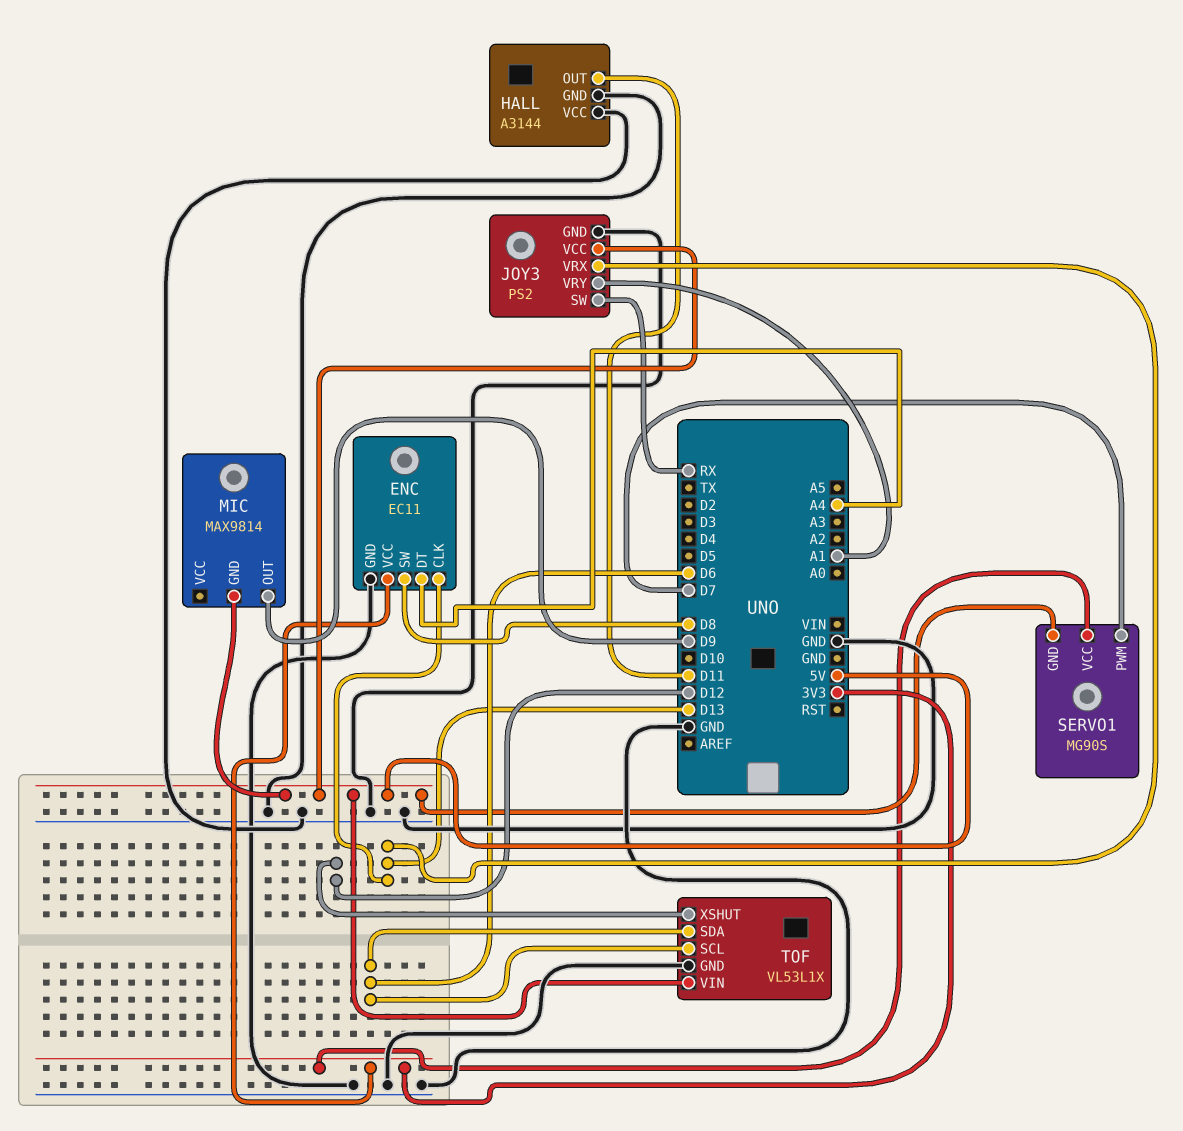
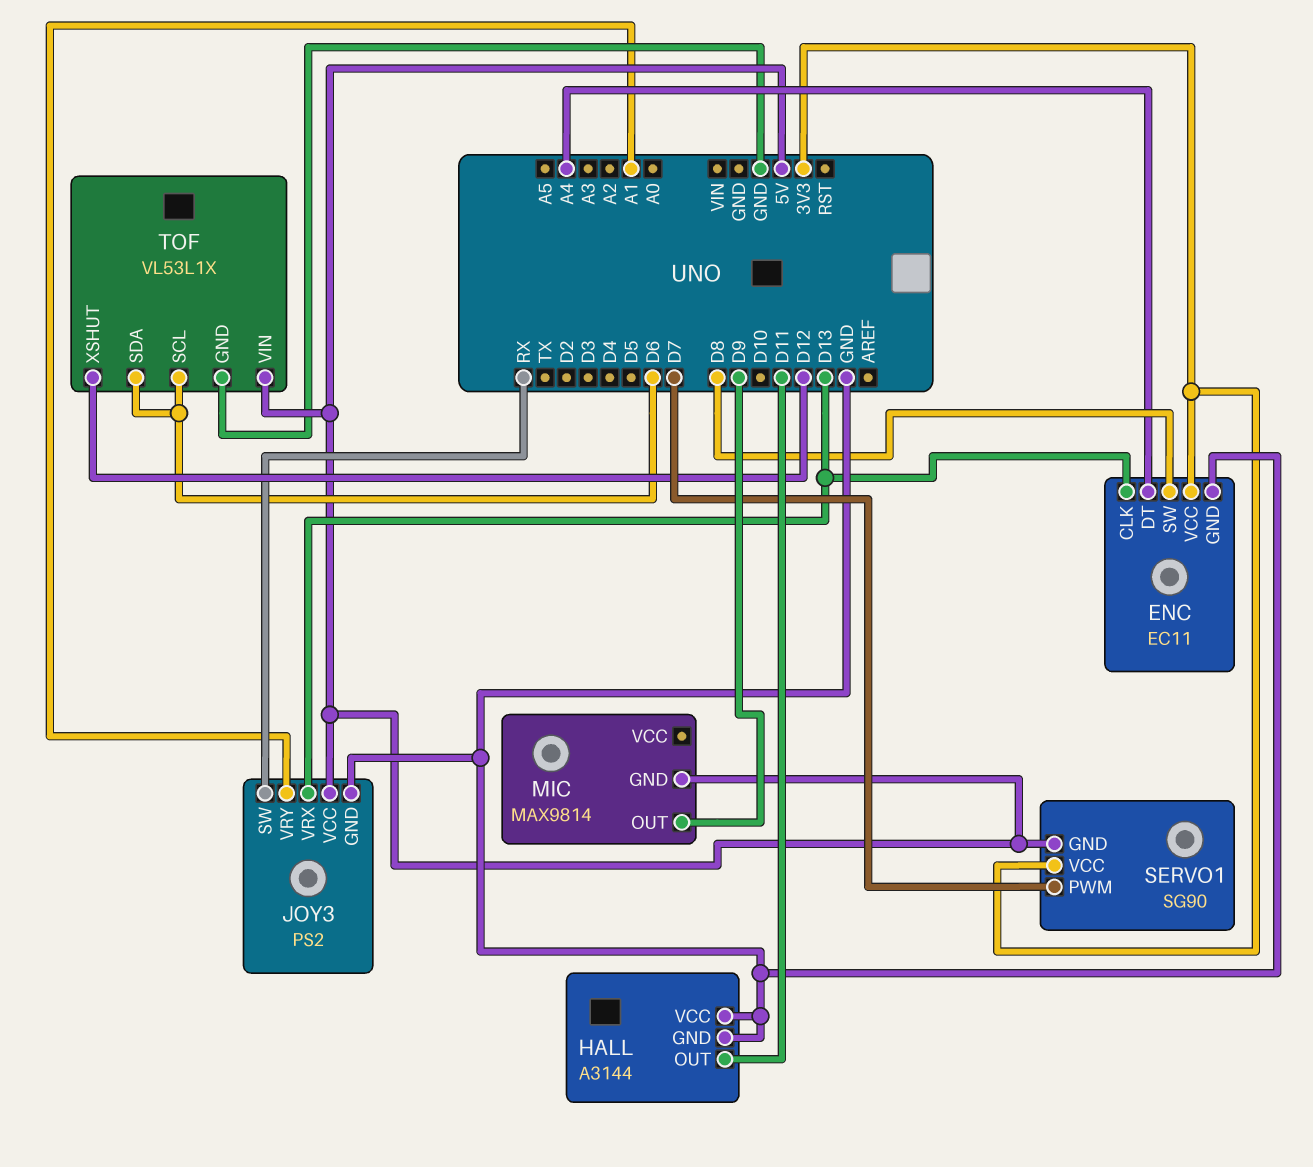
SERVO1: MG90S -> SG90

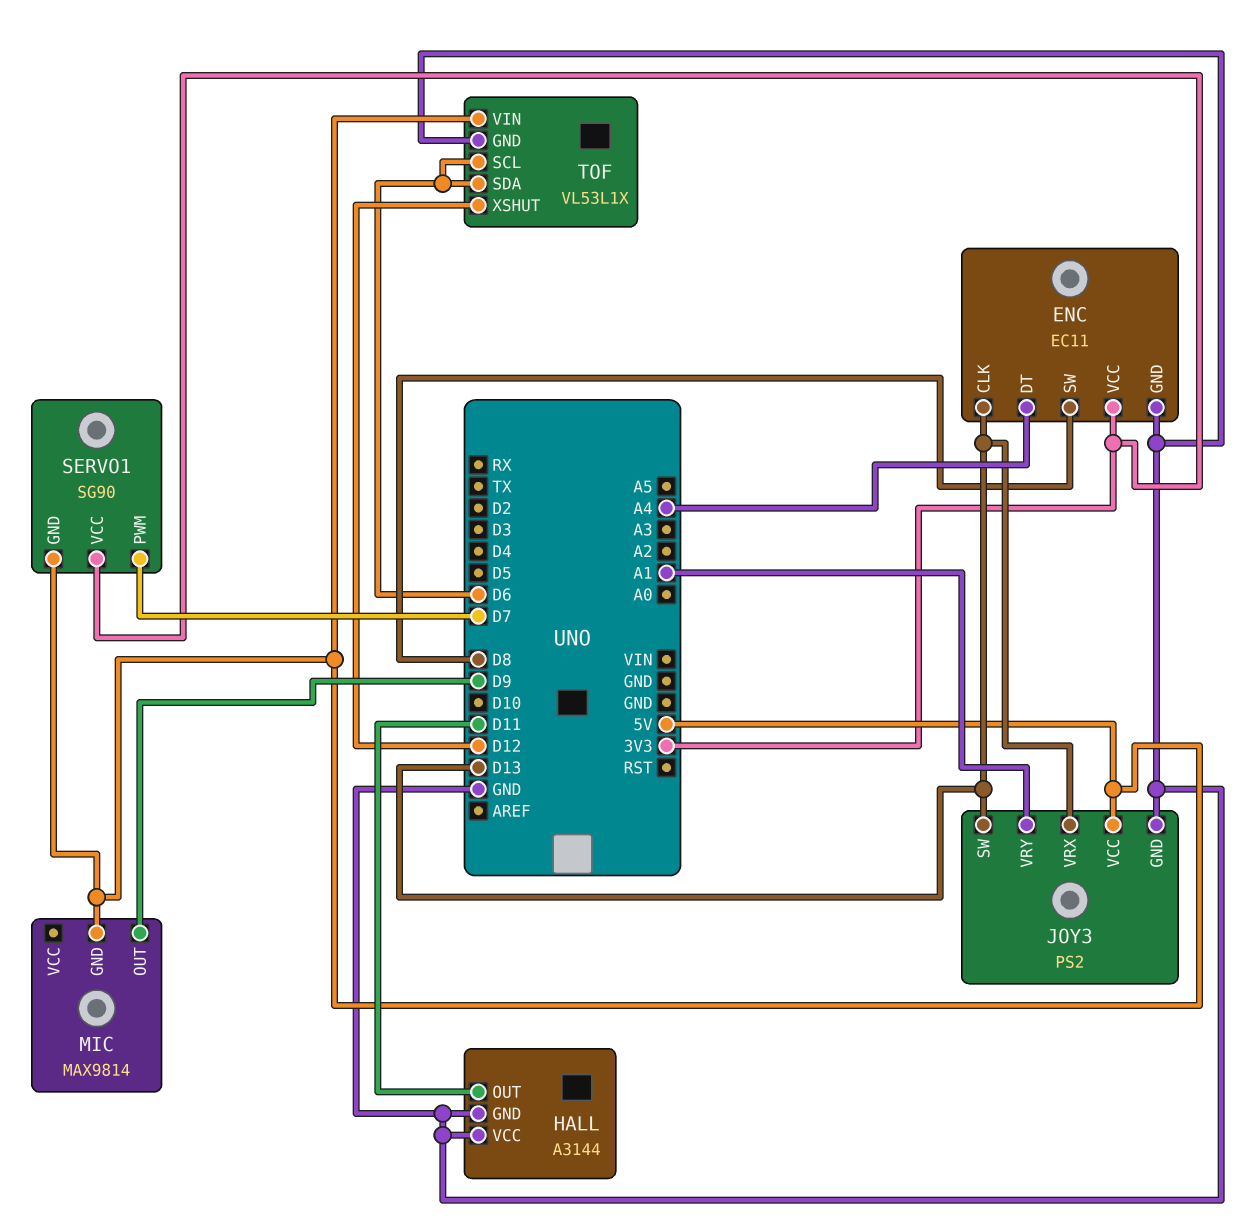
JOY3 pin SW: RX -> D13

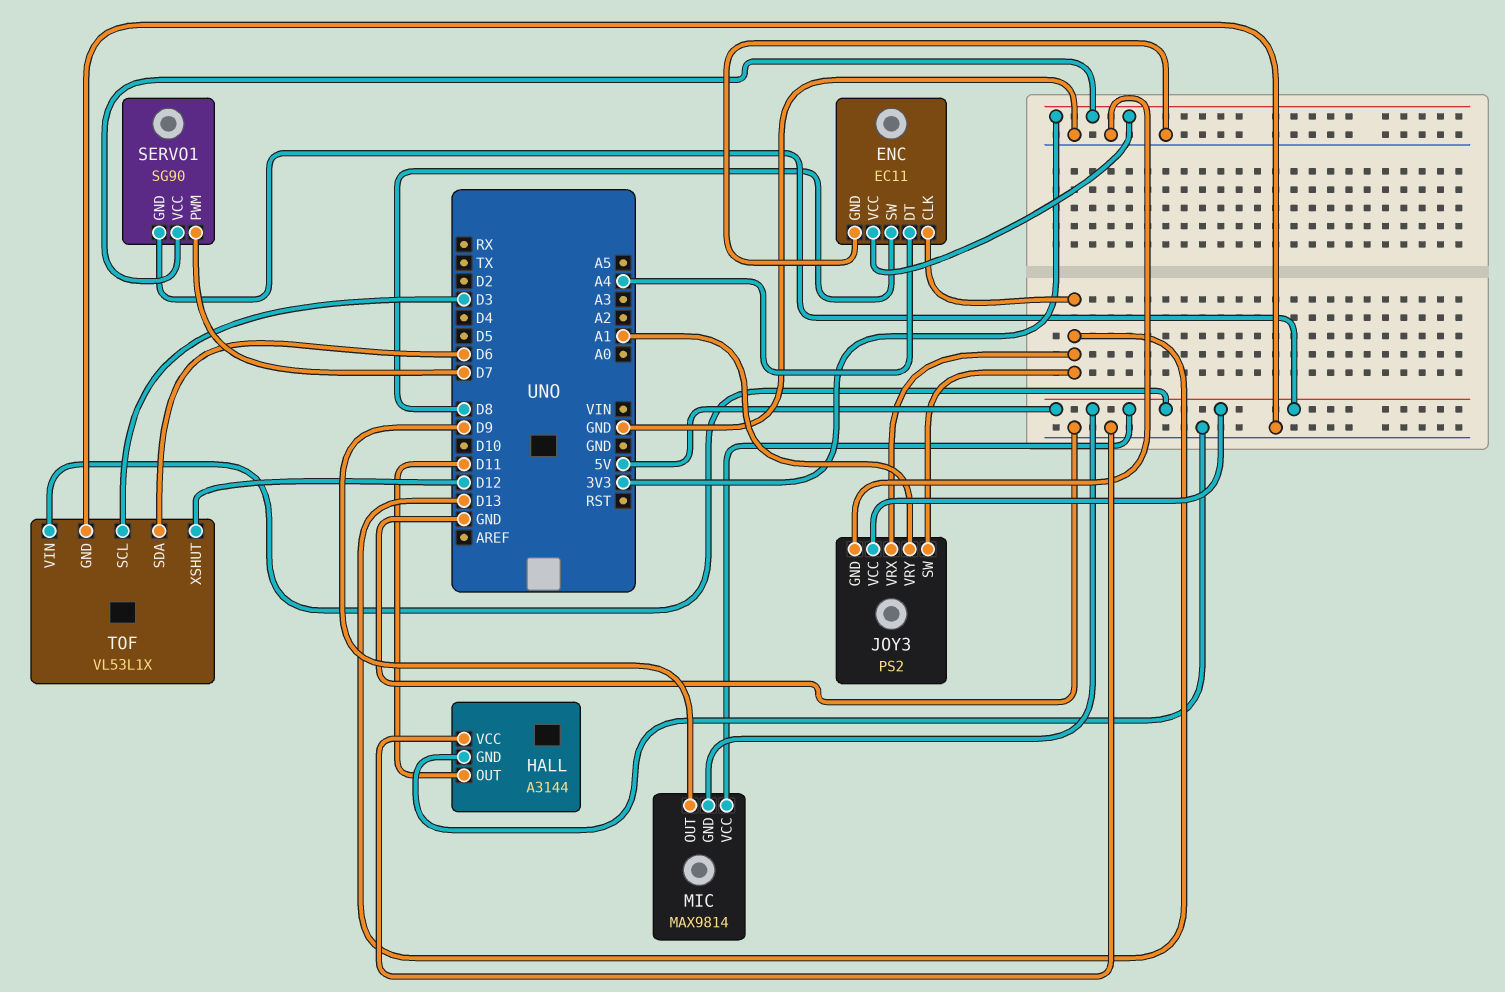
MIC pin VCC: none -> 5V
TOF pin SCL: D6 -> D3

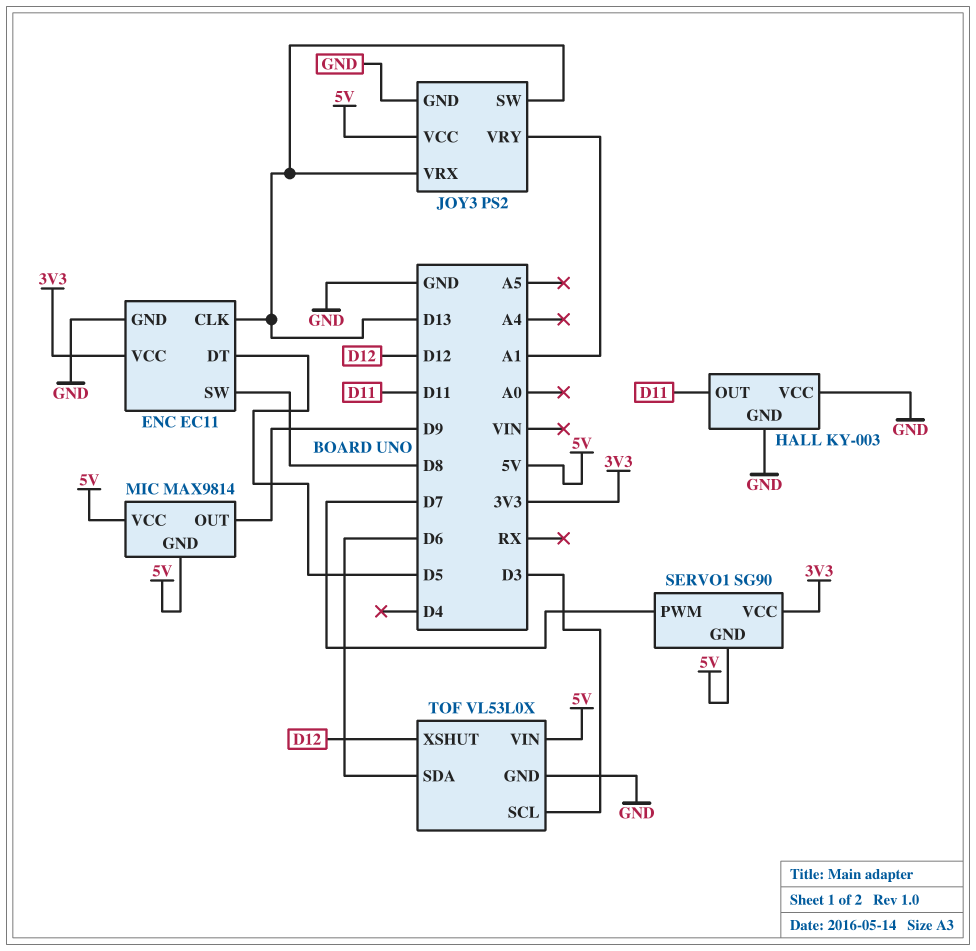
ENC pin DT: A4 -> D5
HALL: A3144 -> KY-003
TOF: VL53L1X -> VL53L0X

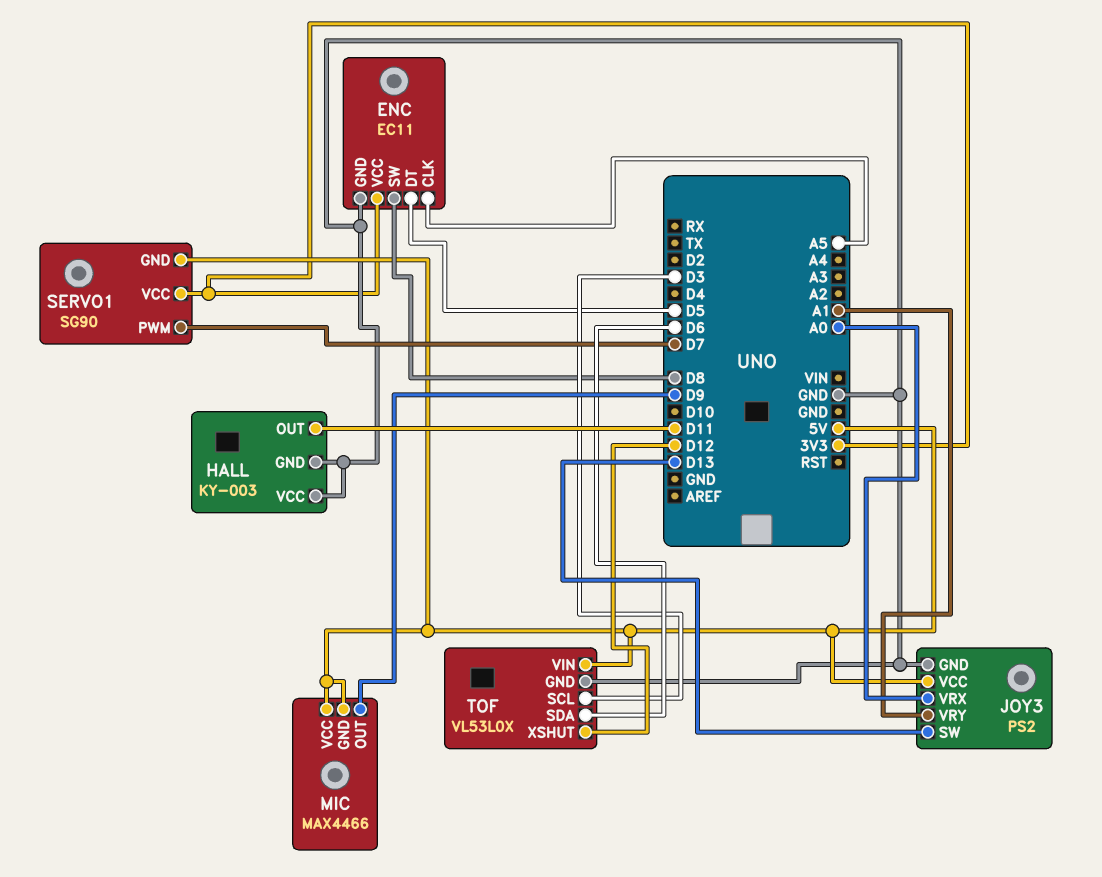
ENC pin CLK: D13 -> A5
JOY3 pin VRX: D13 -> A0
MIC: MAX9814 -> MAX4466

